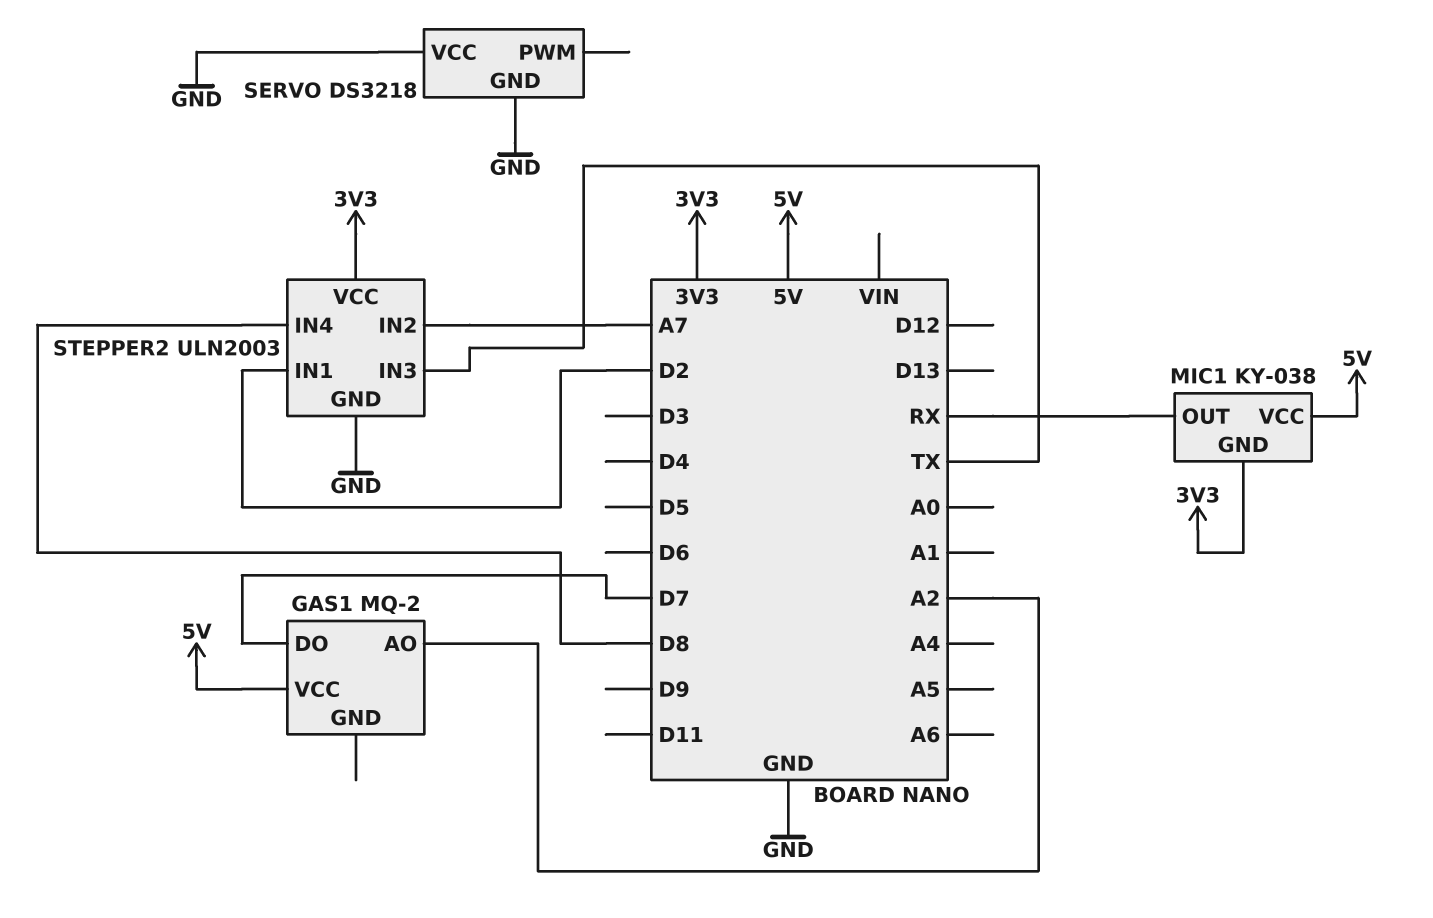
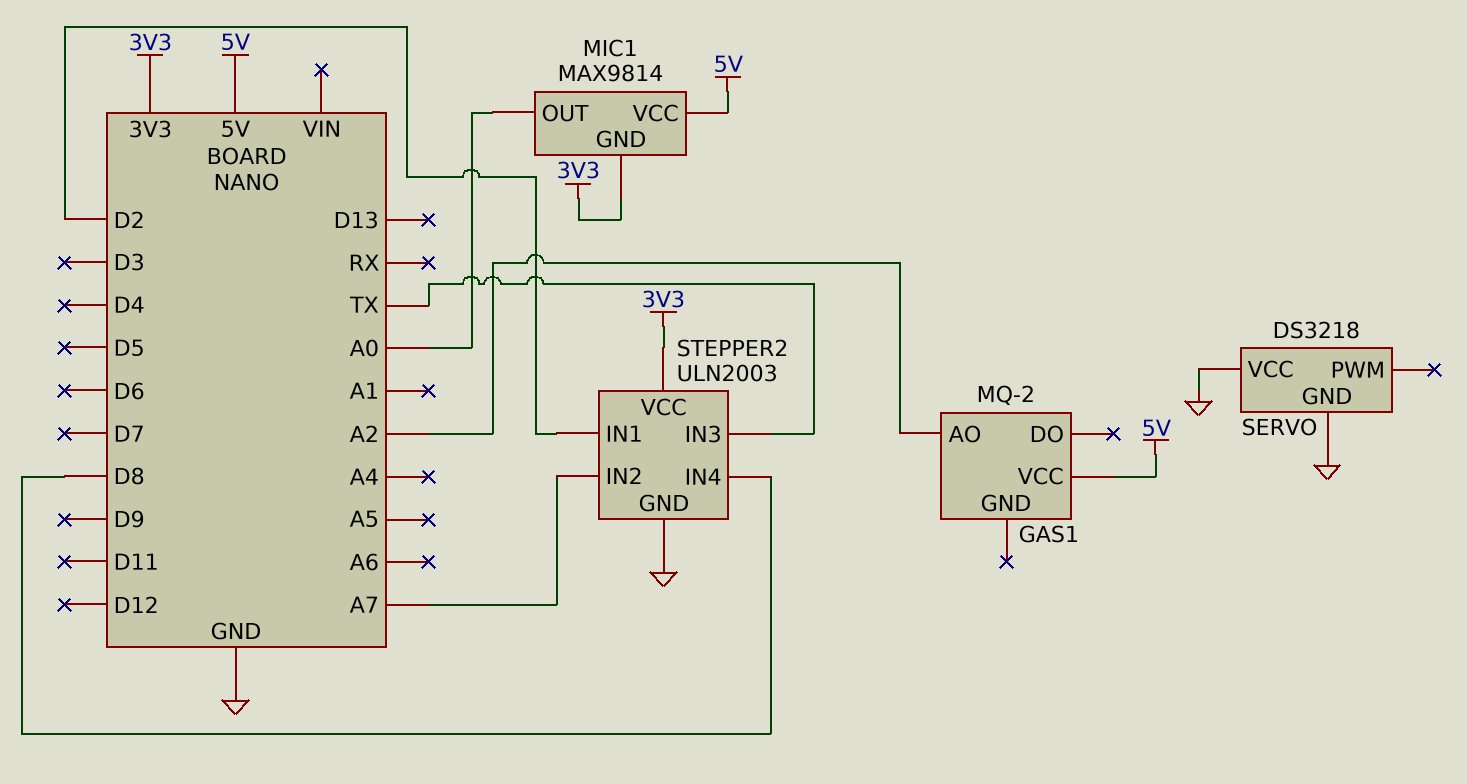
GAS1 pin DO: D7 -> none
MIC1: KY-038 -> MAX9814
MIC1 pin OUT: RX -> A0

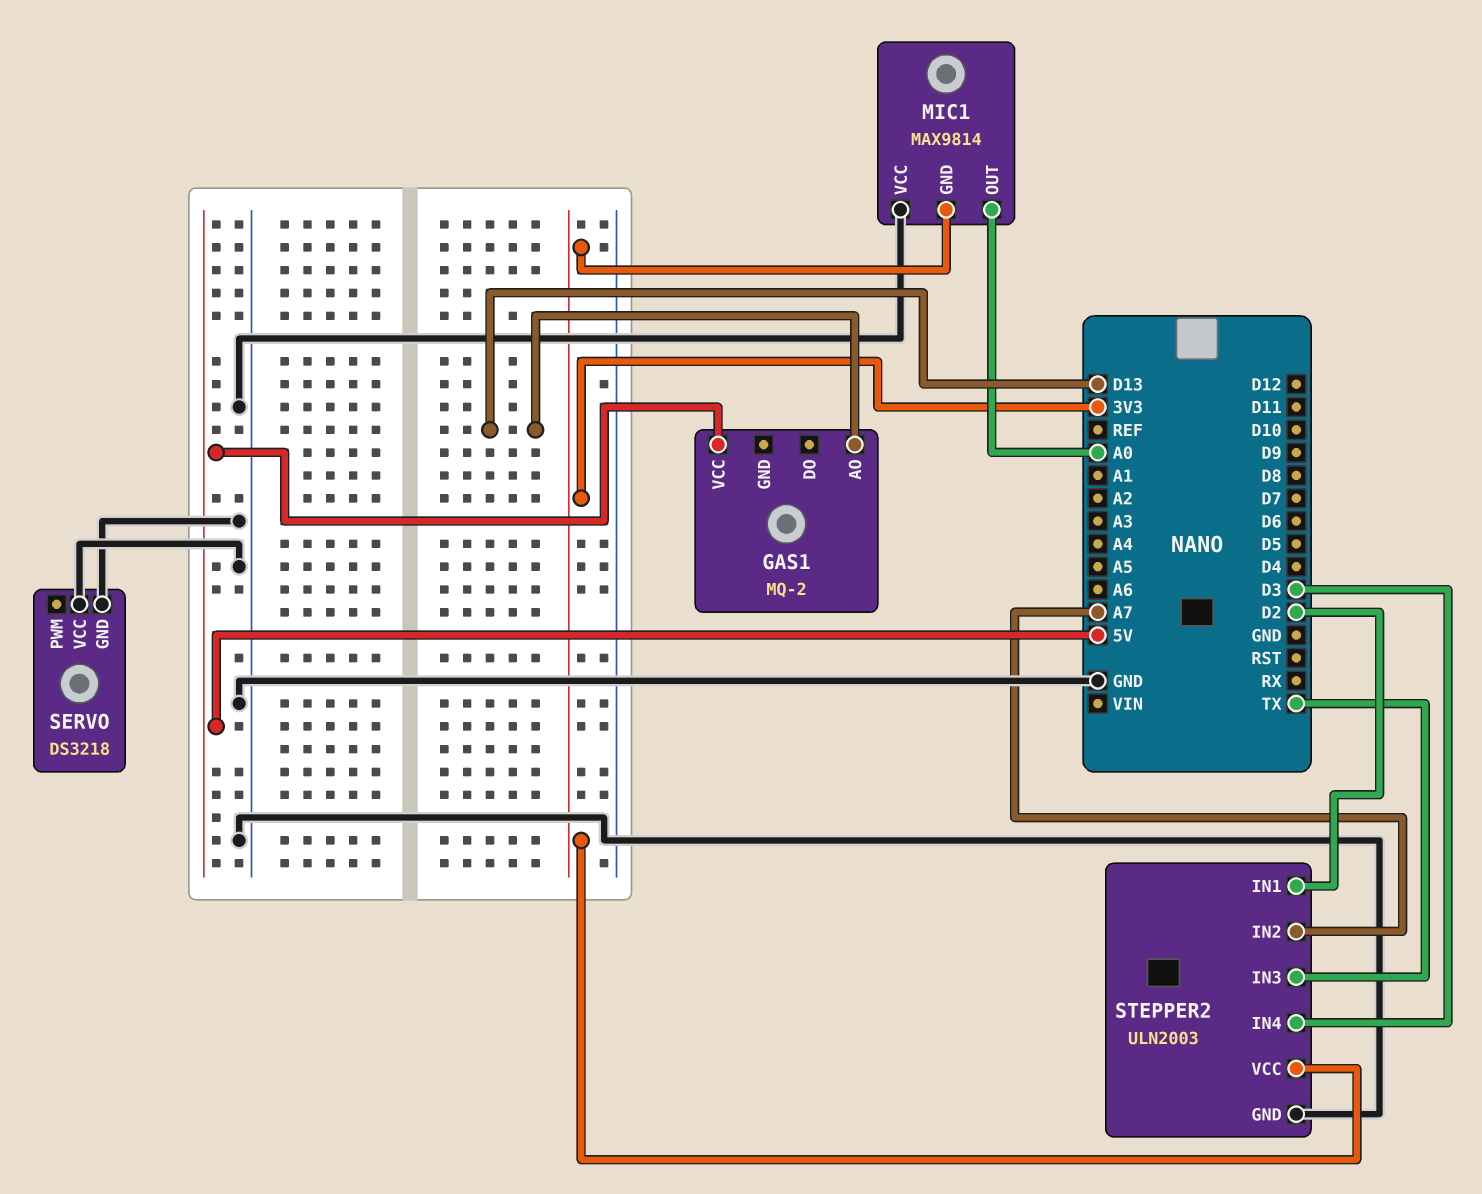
GAS1 pin AO: A2 -> D13
MIC1 pin VCC: 5V -> GND
STEPPER2 pin IN4: D8 -> D3

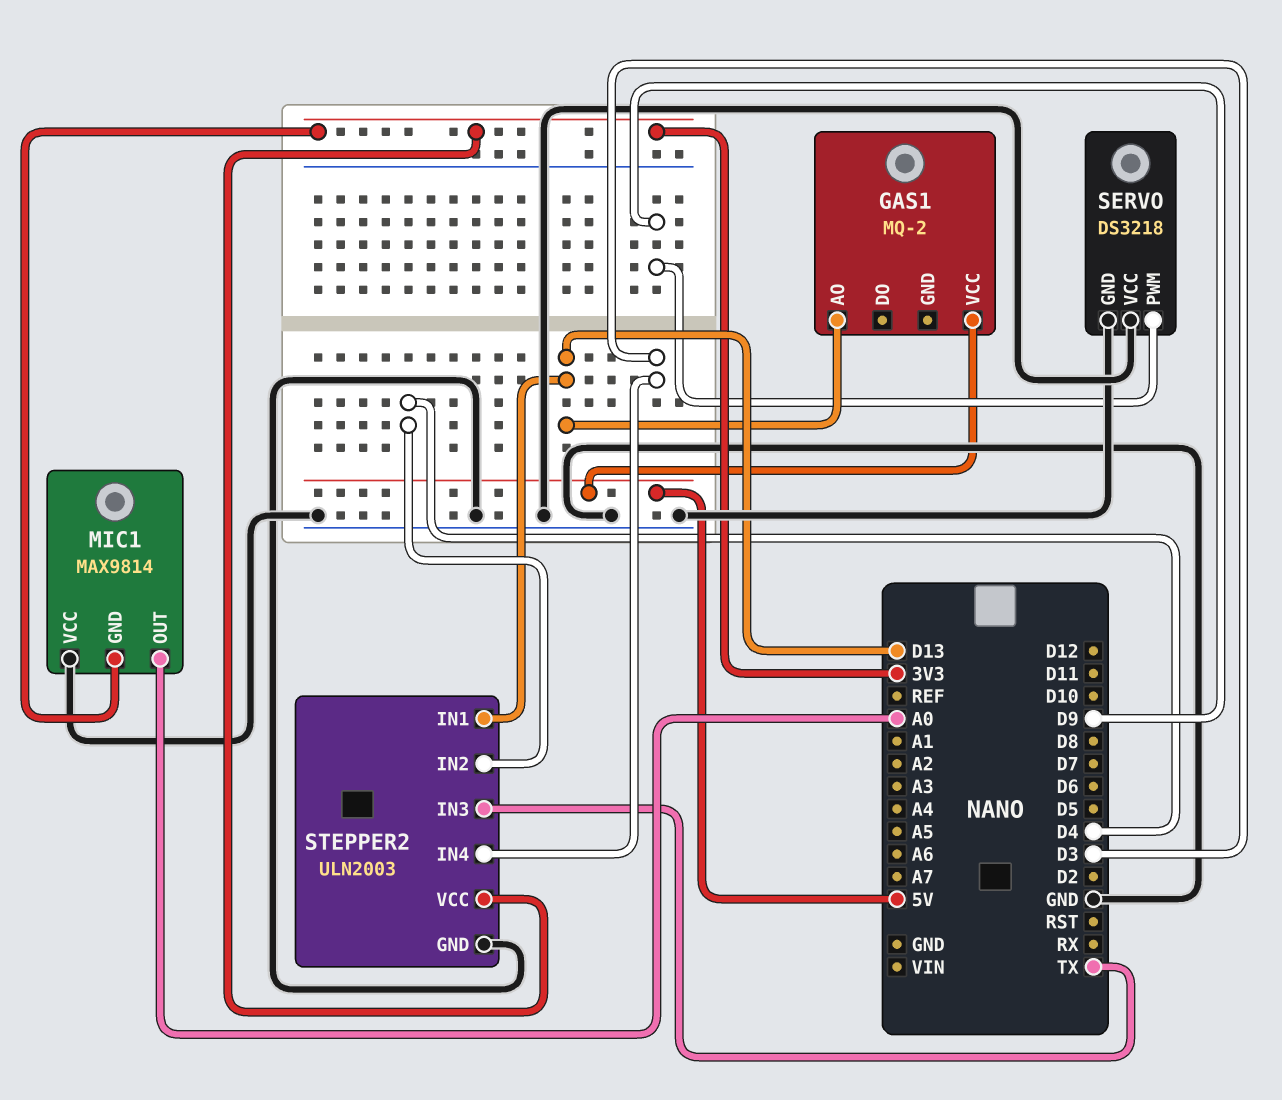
SERVO pin PWM: none -> D9
STEPPER2 pin IN1: D2 -> D13
STEPPER2 pin IN2: A7 -> D4

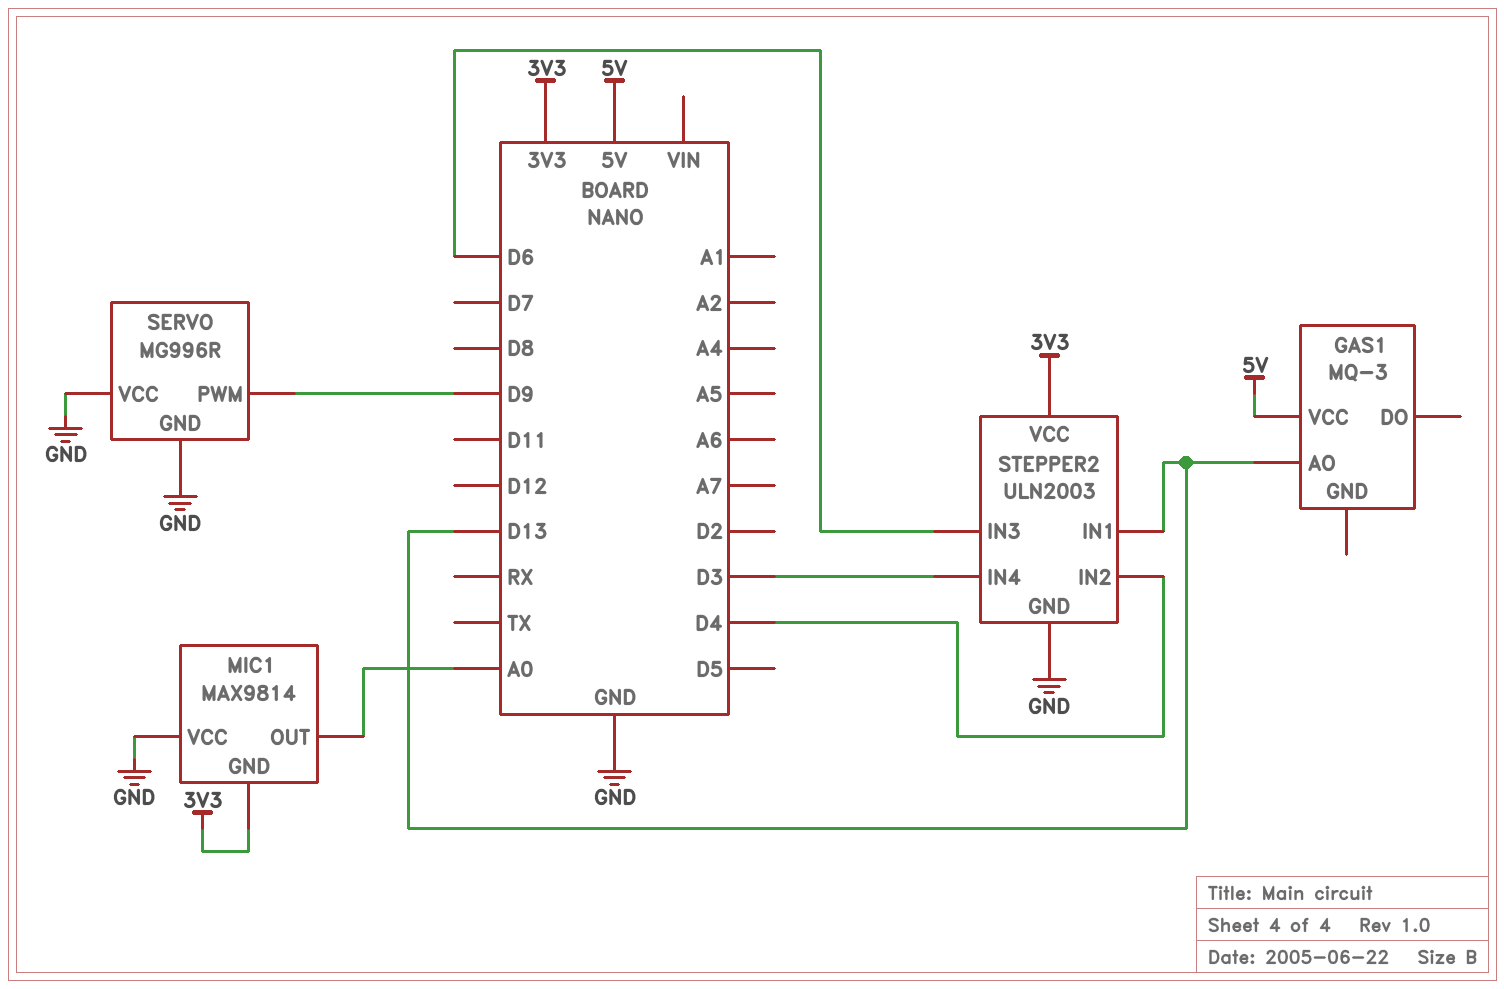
GAS1: MQ-2 -> MQ-3
SERVO: DS3218 -> MG996R
STEPPER2 pin IN3: TX -> D6

